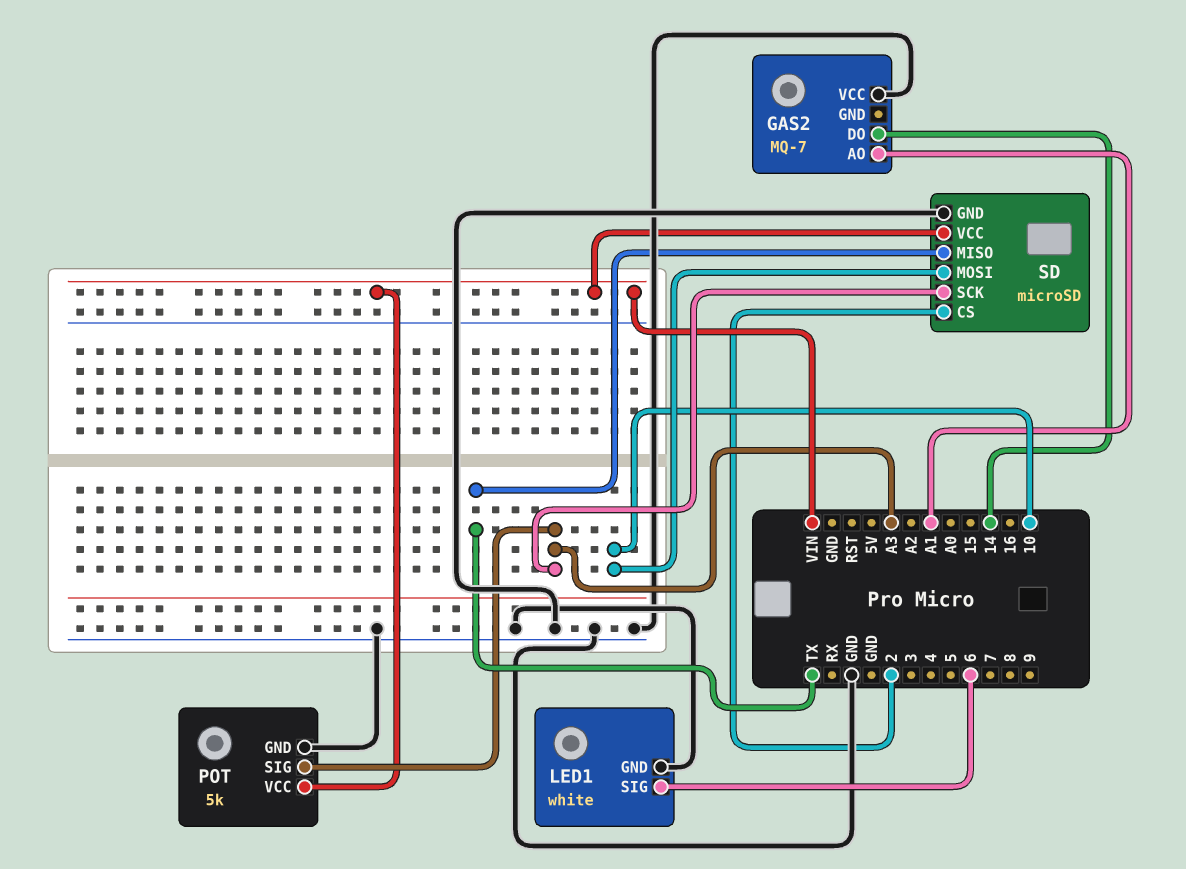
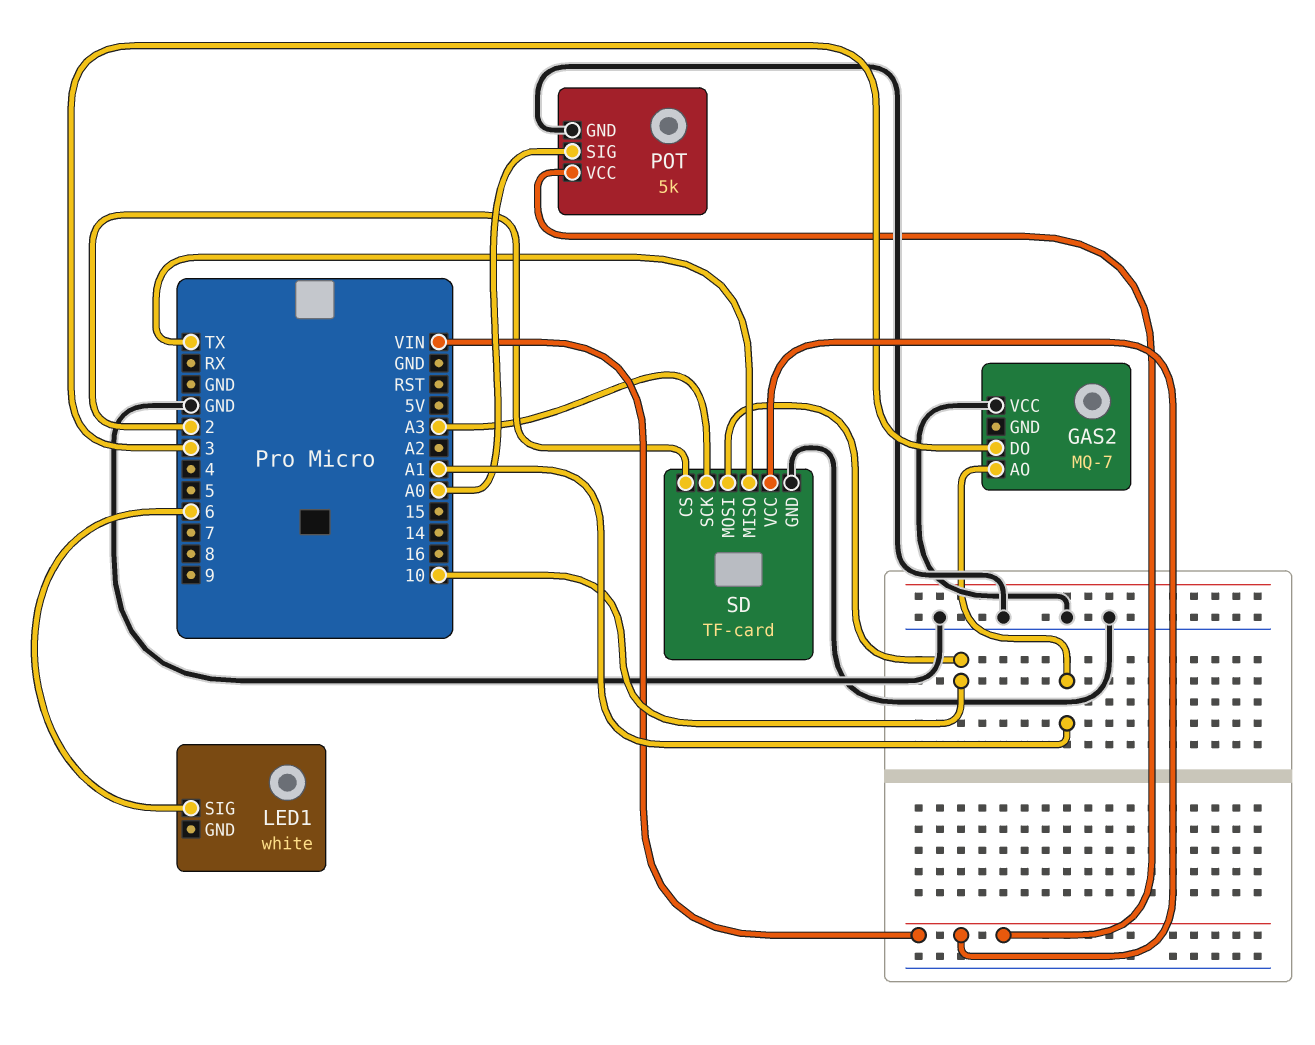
GAS2 pin DO: 14 -> 3
LED1 pin GND: GND -> none
POT pin SIG: A3 -> A0
SD: microSD -> TF-card

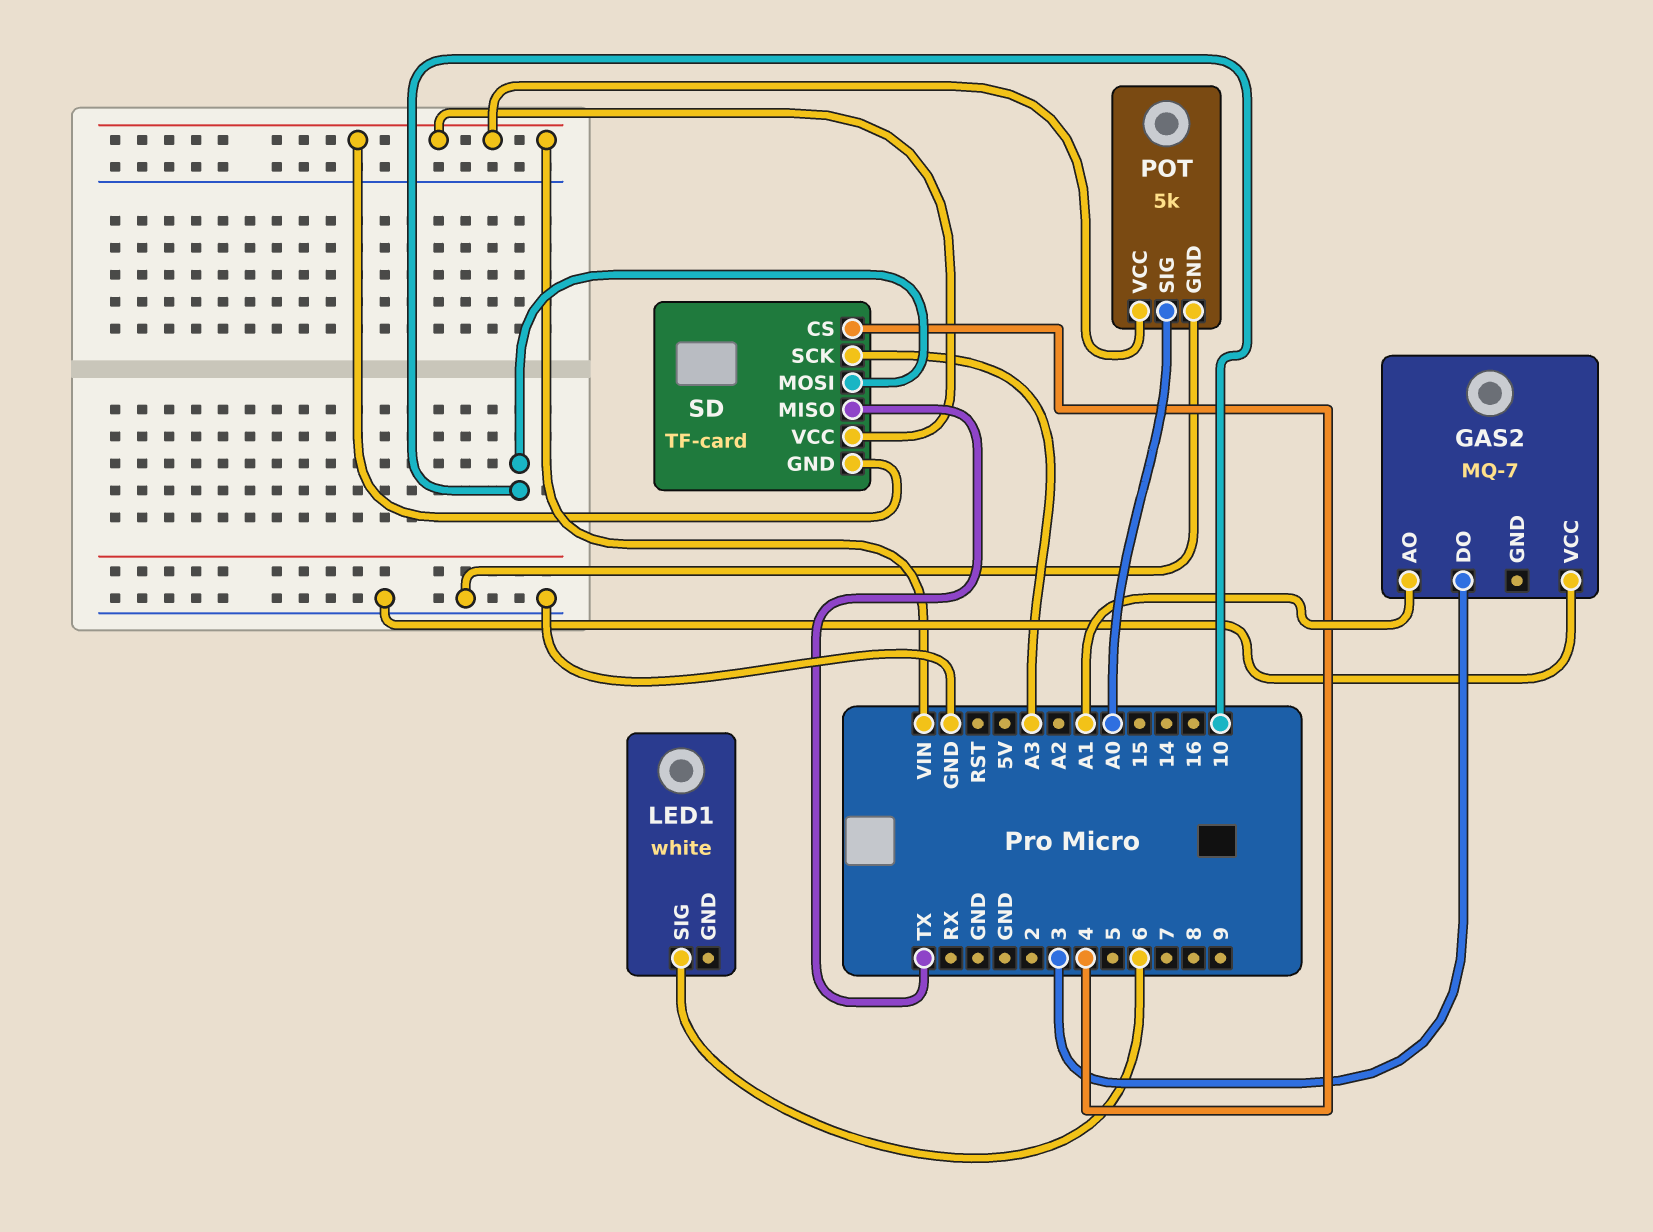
SD pin CS: 2 -> 4
SD pin GND: GND -> VIN

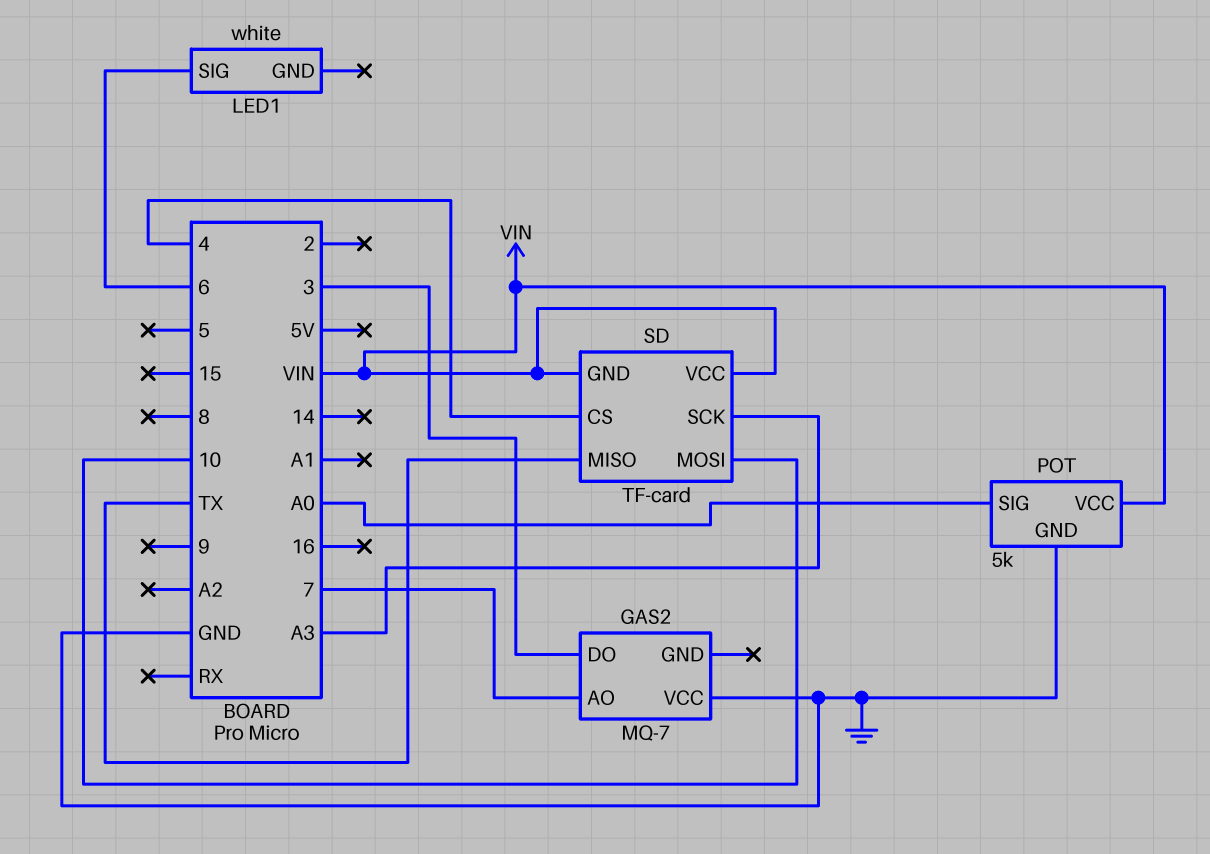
GAS2 pin AO: A1 -> 7

